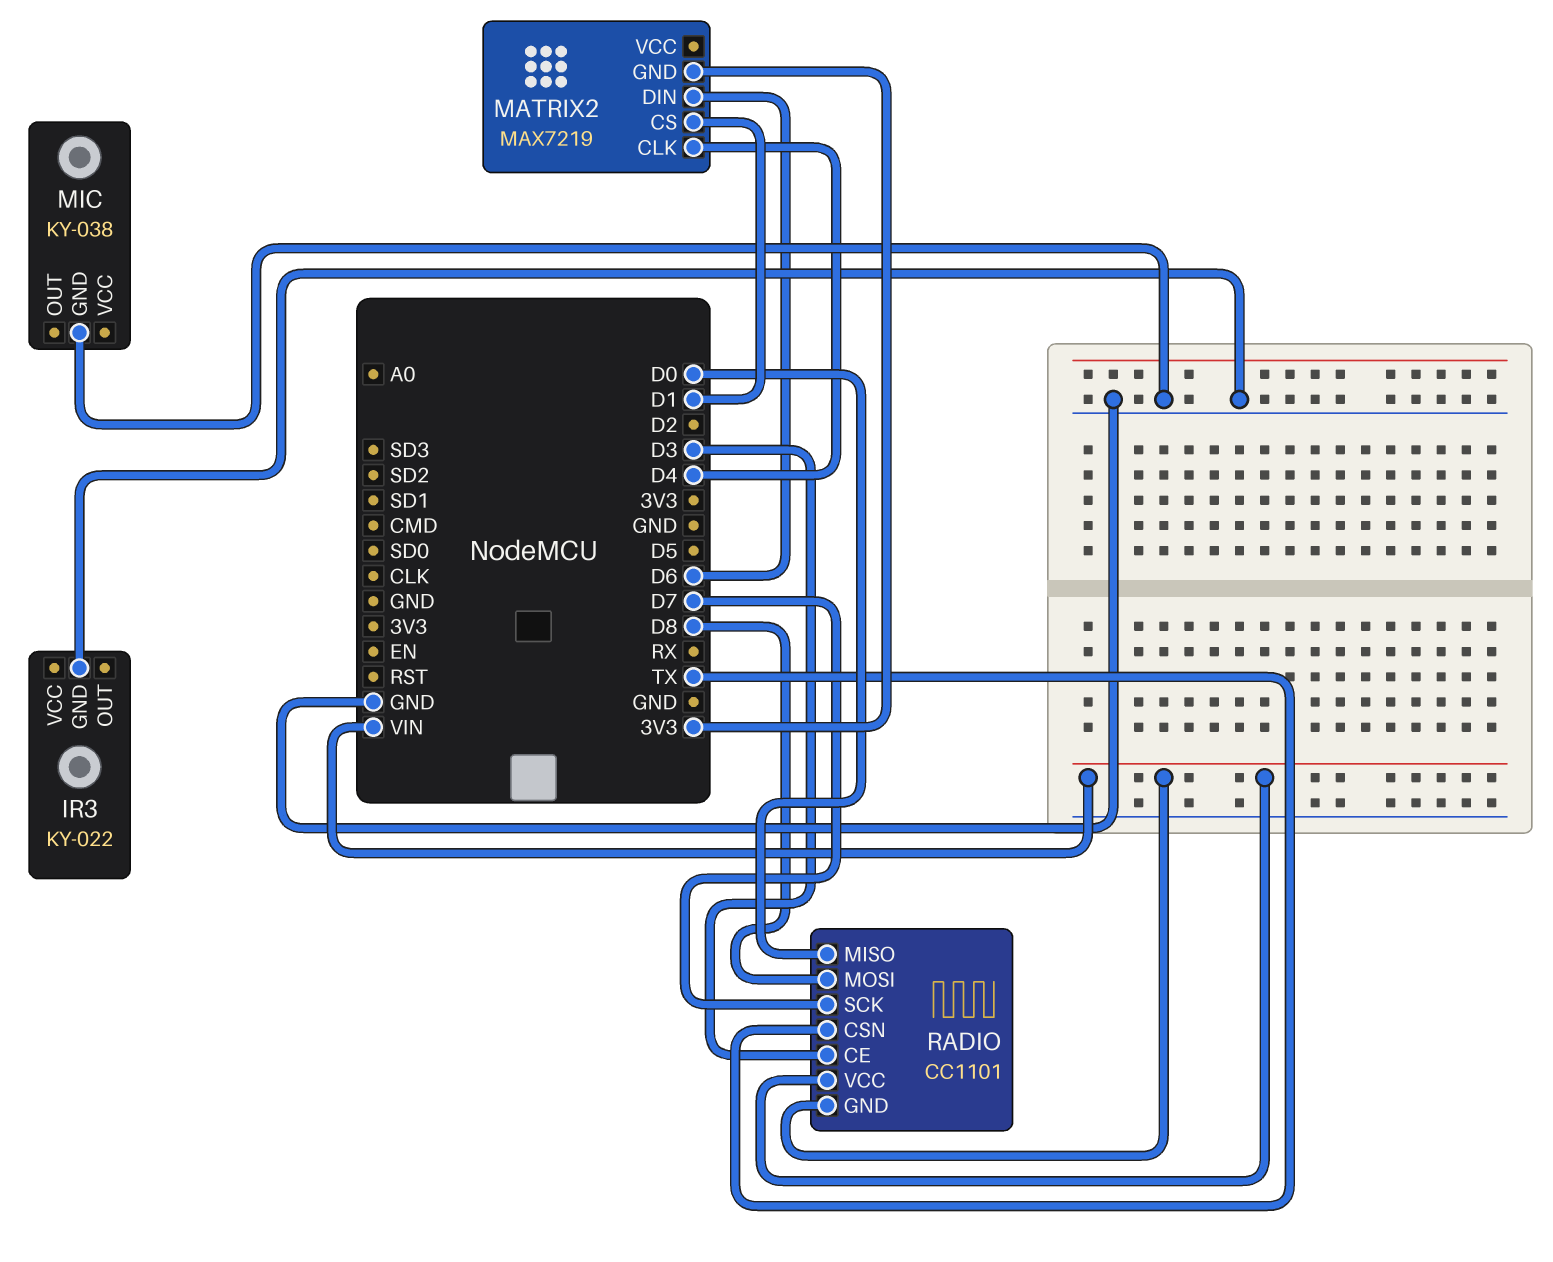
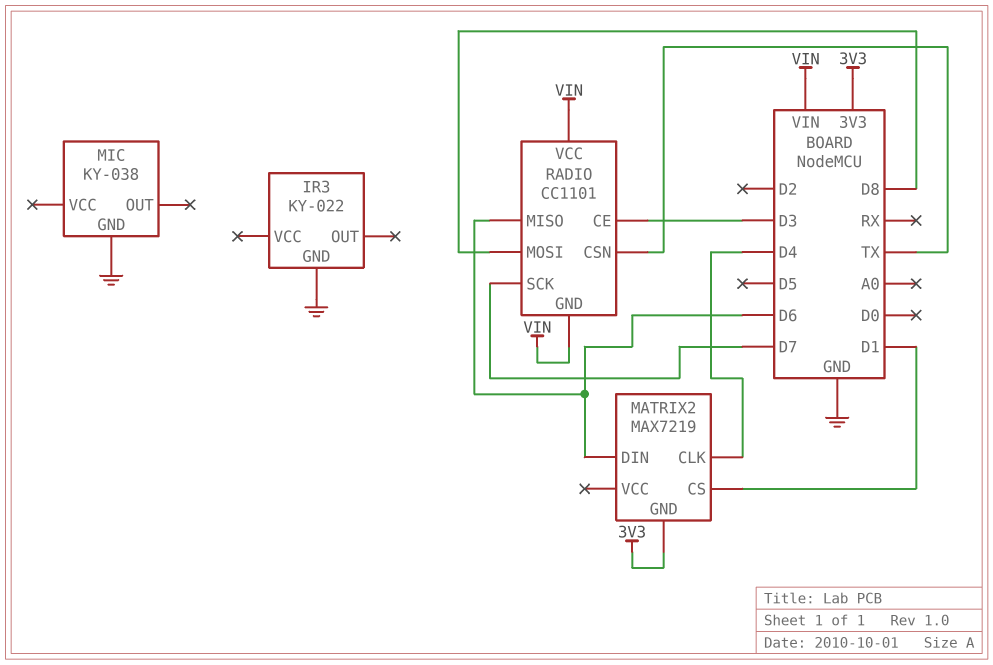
RADIO pin MISO: D0 -> D6

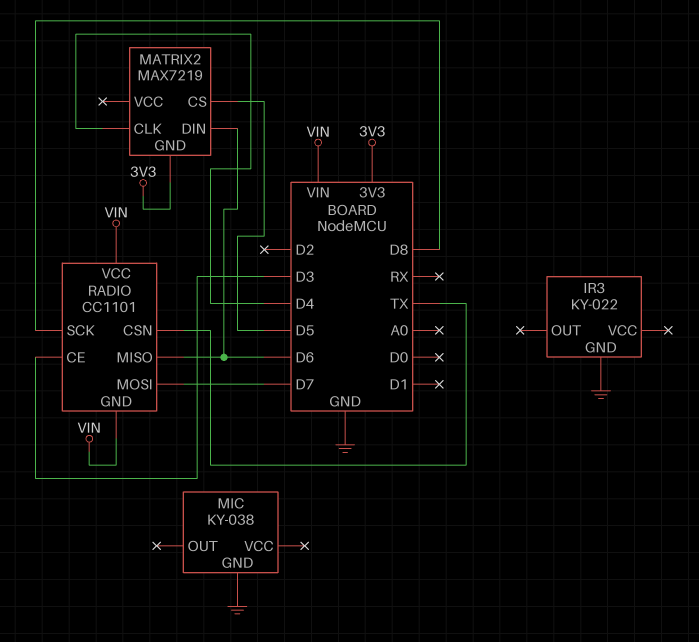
MATRIX2 pin CS: D1 -> D5
RADIO pin MOSI: D8 -> D7
RADIO pin SCK: D7 -> D8

